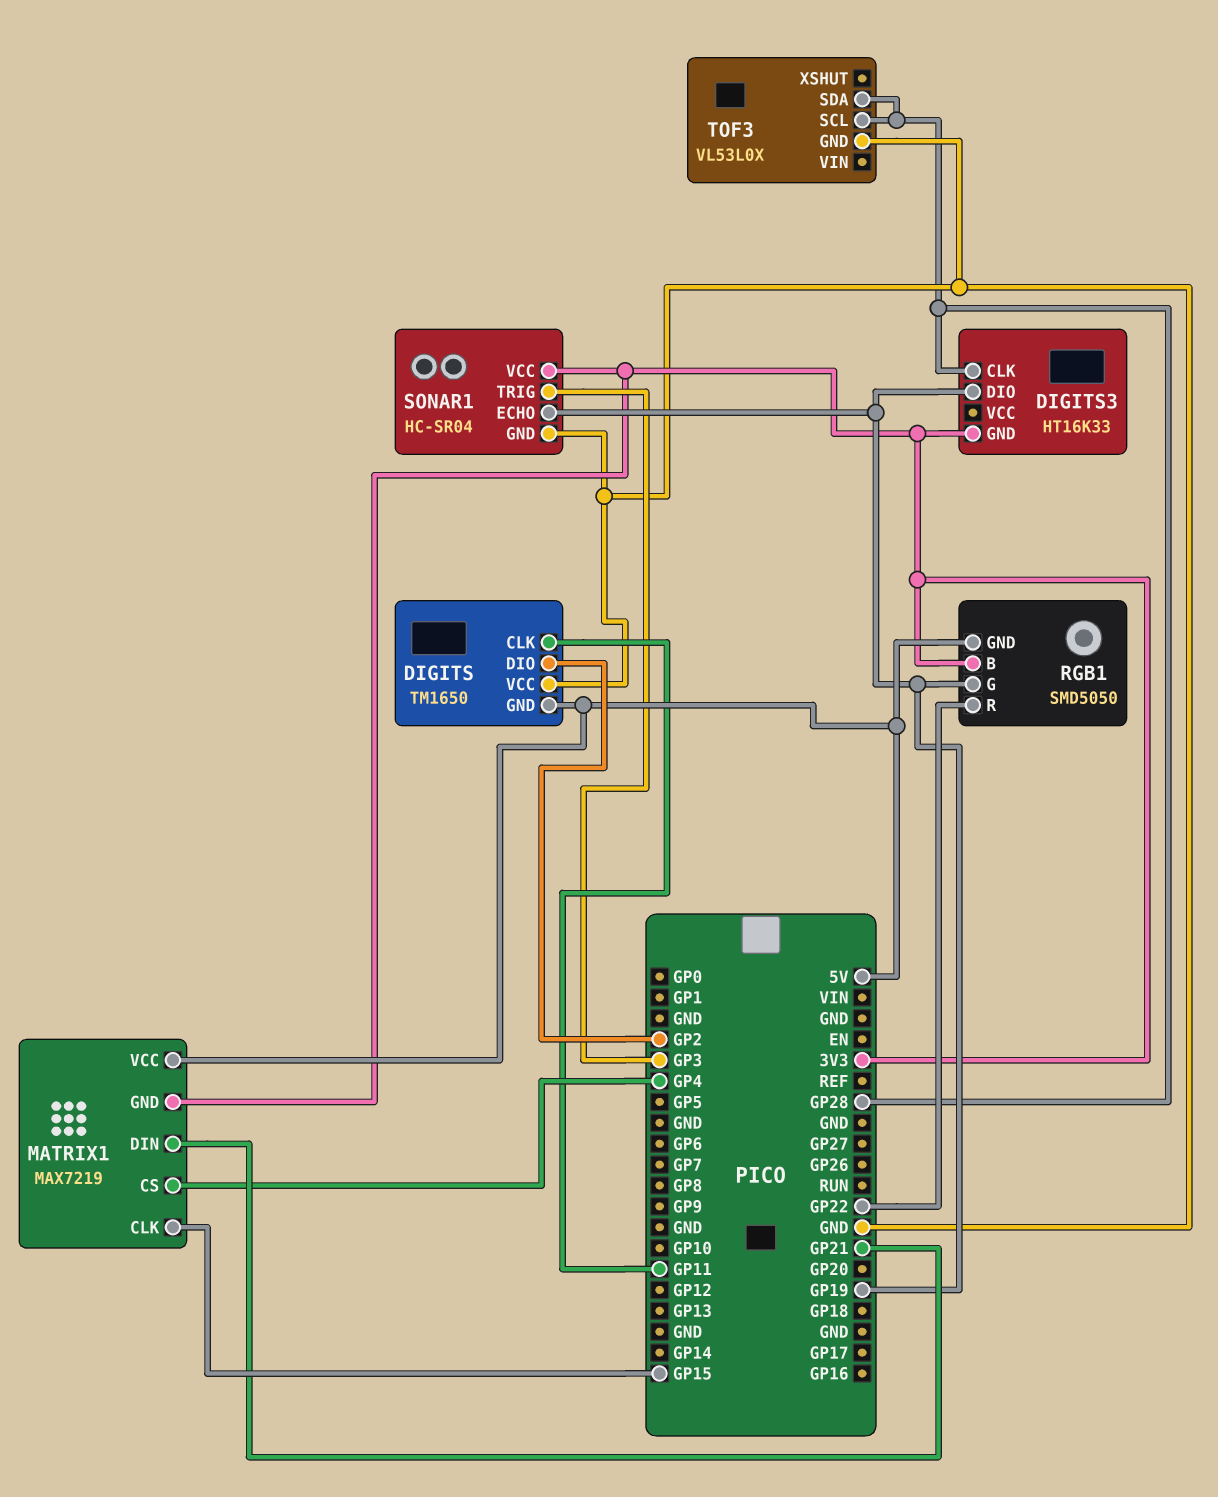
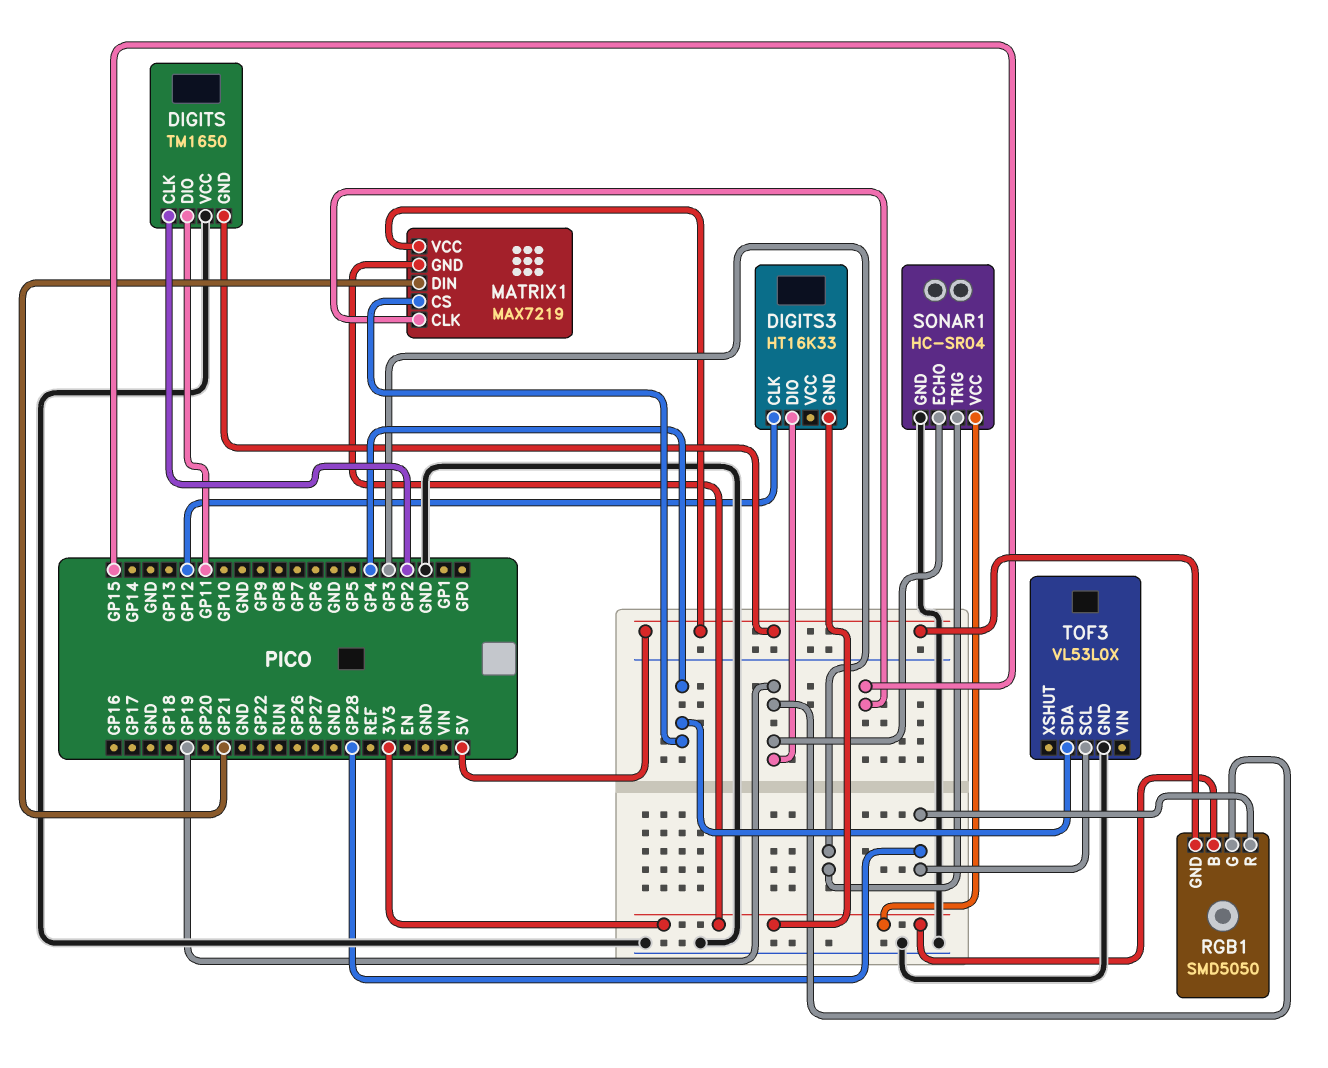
DIGITS pin CLK: GP11 -> GP2
DIGITS pin DIO: GP2 -> GP11
DIGITS3 pin CLK: GP28 -> GP12
RGB1 pin R: GP22 -> GP28
TOF3 pin SDA: GP28 -> GP4

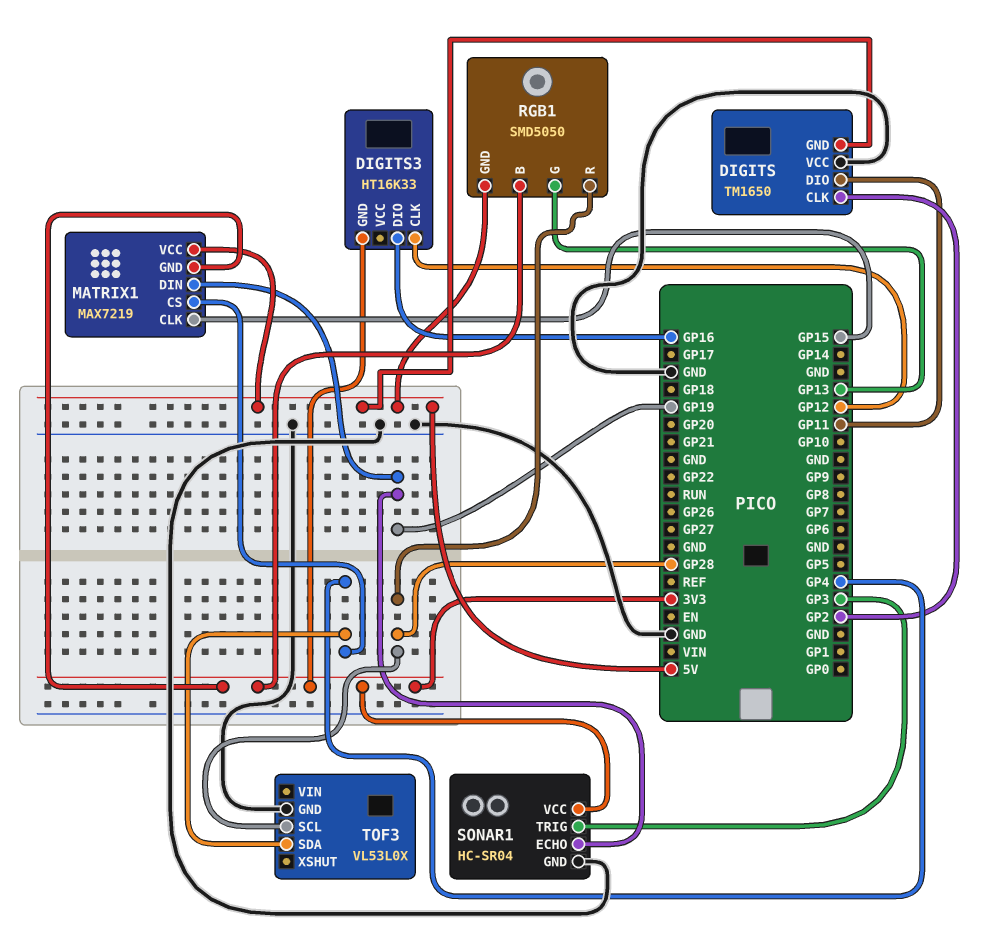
DIGITS3 pin DIO: GP19 -> GP16
MATRIX1 pin DIN: GP21 -> GP19
RGB1 pin G: GP19 -> GP13

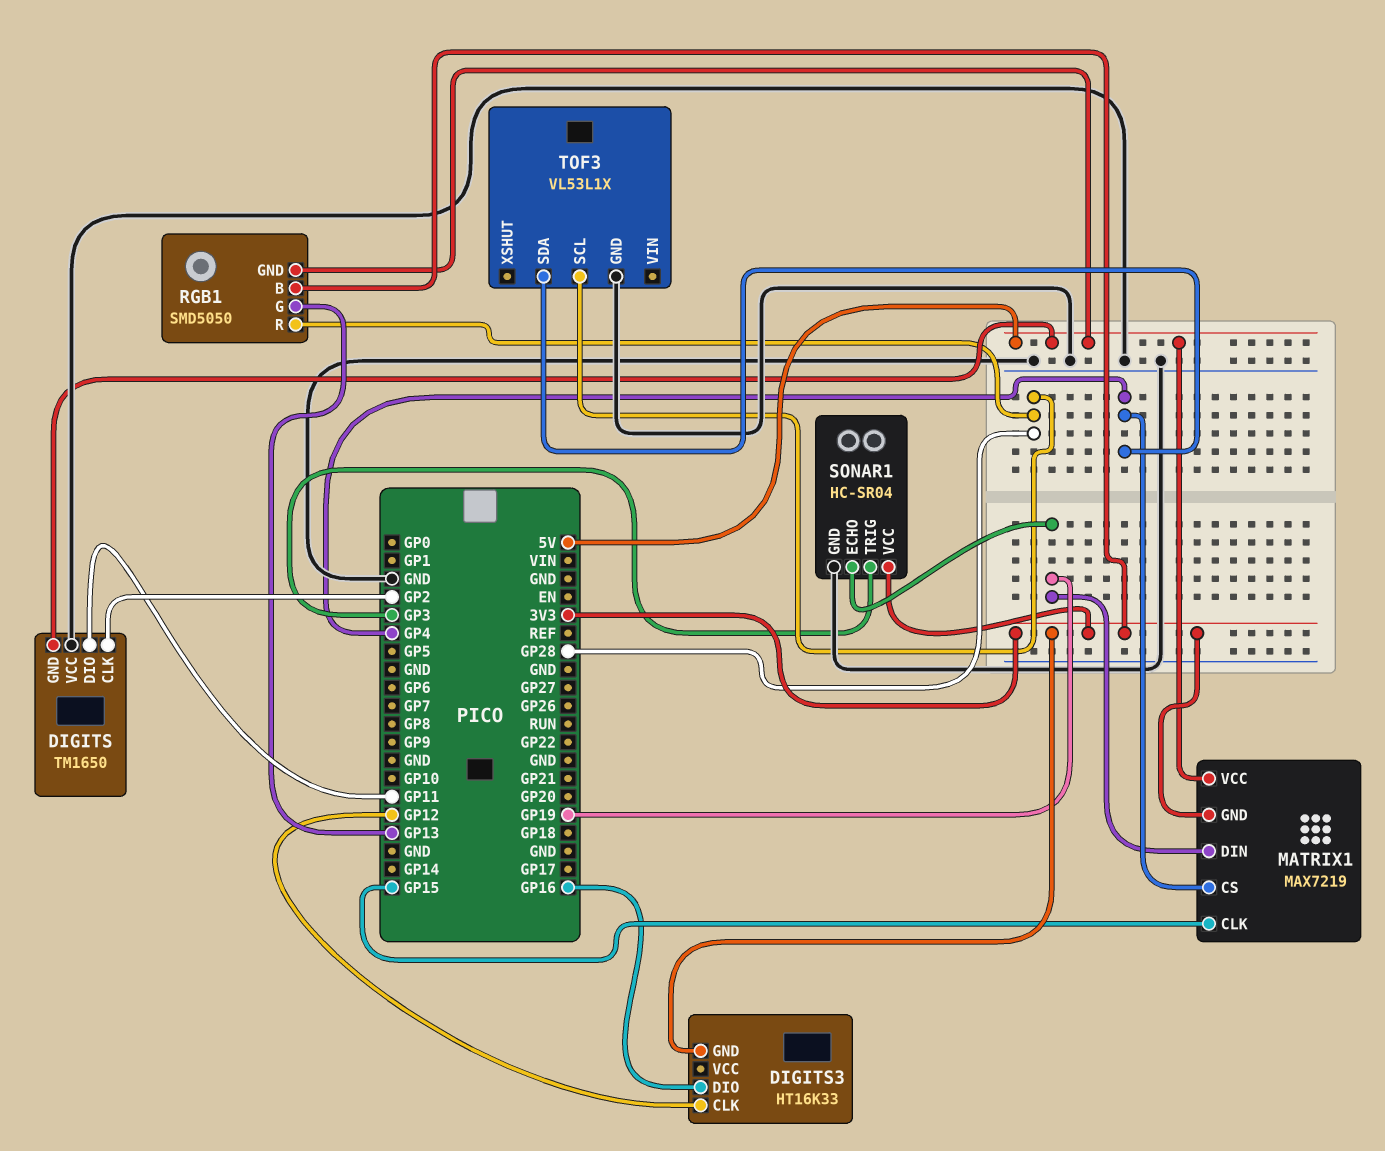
TOF3: VL53L0X -> VL53L1X

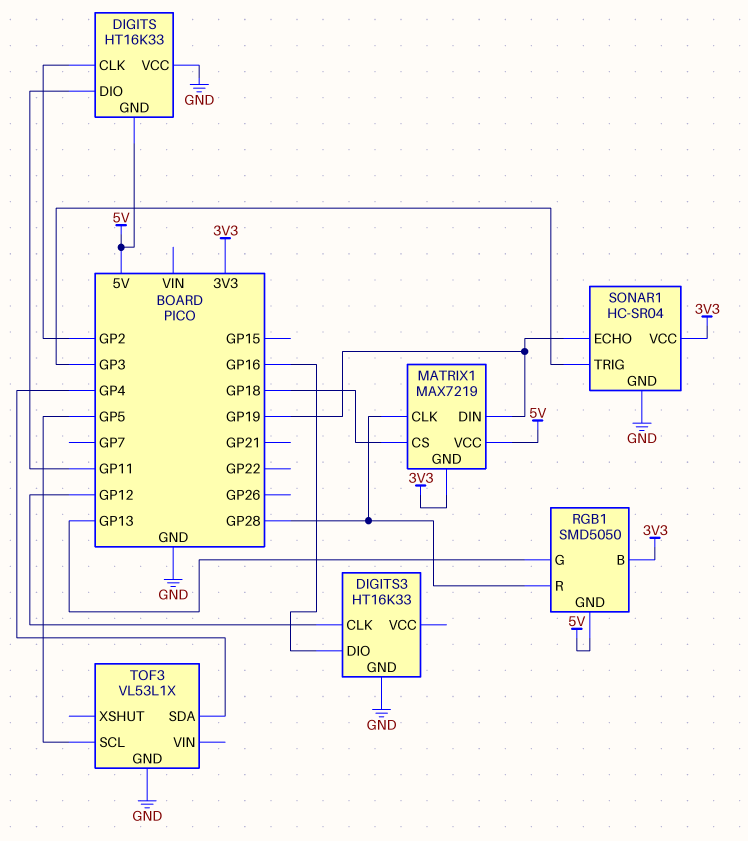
DIGITS: TM1650 -> HT16K33
DIGITS3 pin GND: 3V3 -> GND
MATRIX1 pin CLK: GP15 -> GP28
MATRIX1 pin CS: GP4 -> GP18
TOF3 pin SCL: GP28 -> GP5

